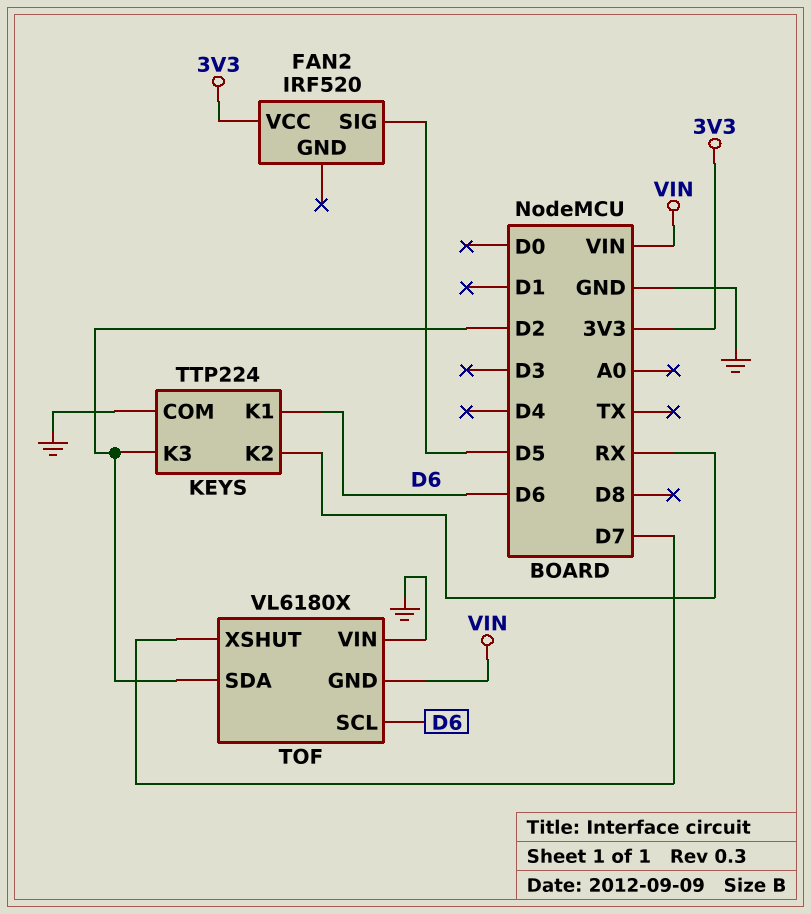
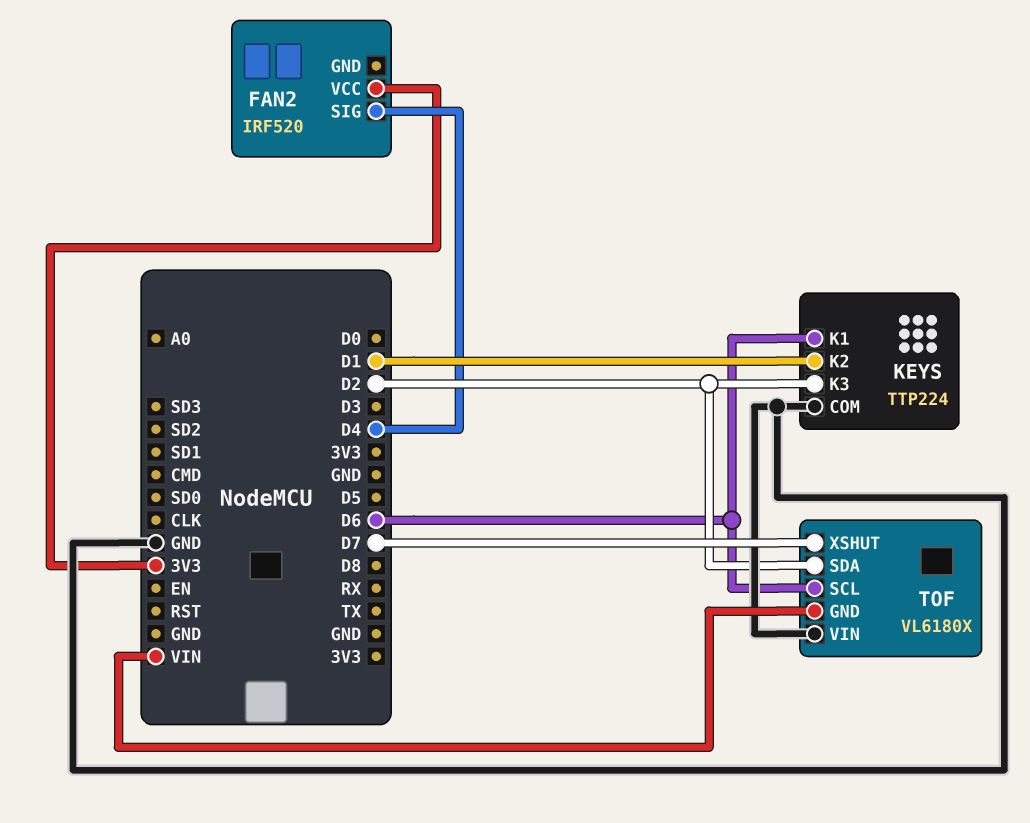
FAN2 pin SIG: D5 -> D4
KEYS pin K2: RX -> D1

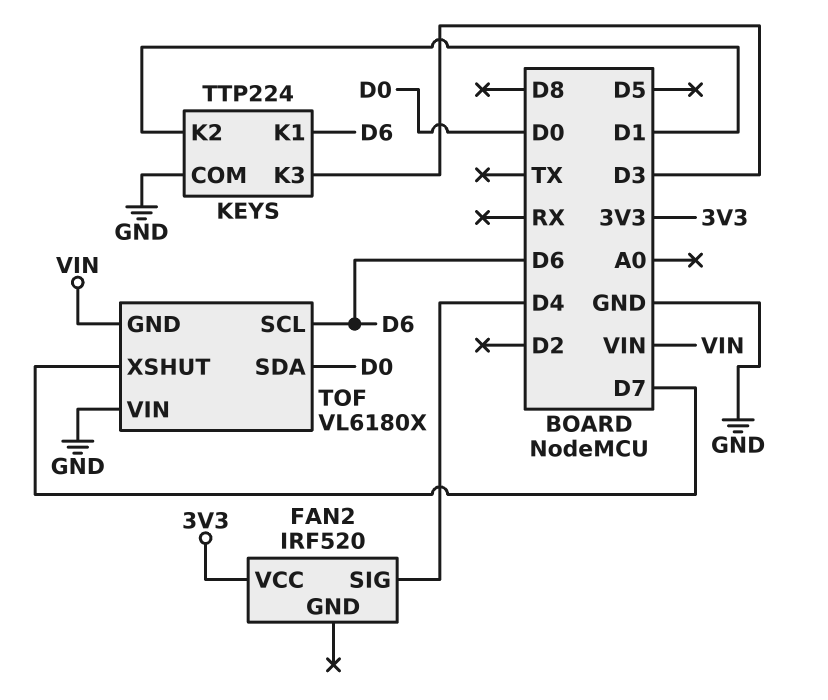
KEYS pin K3: D2 -> D3
TOF pin SDA: D2 -> D0

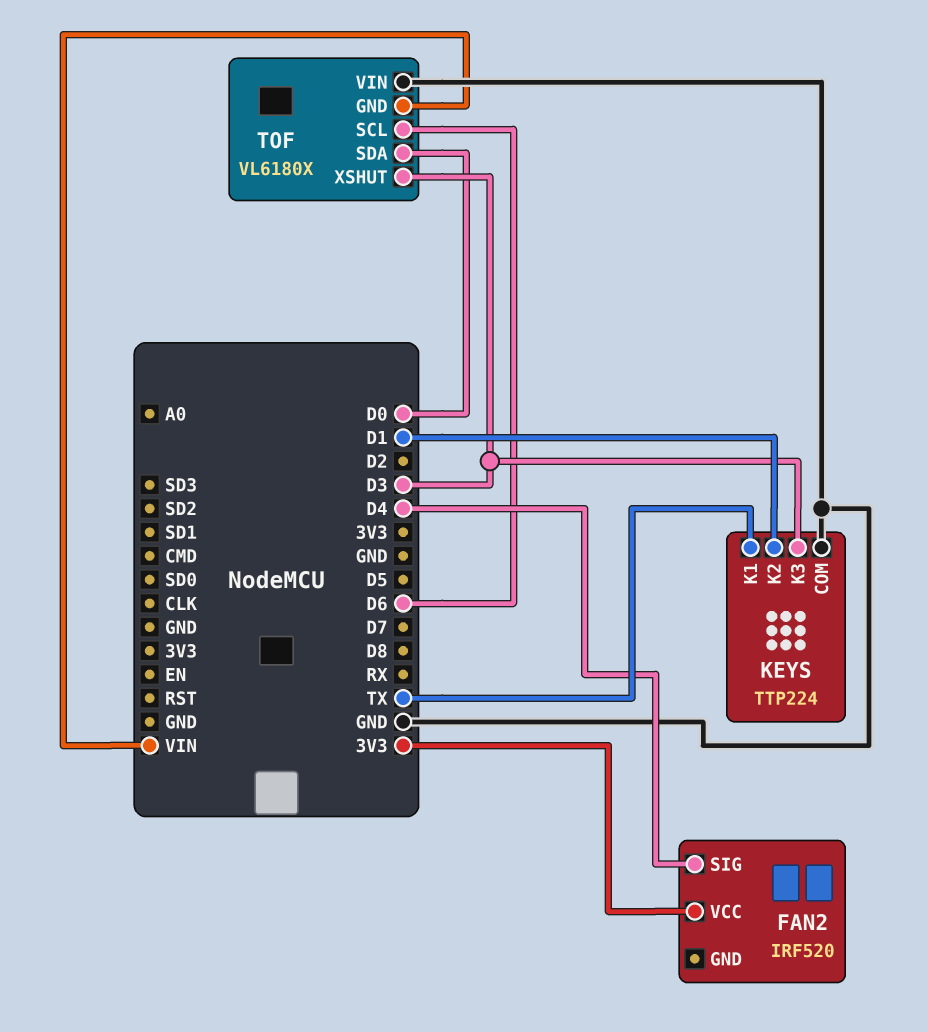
KEYS pin K1: D6 -> TX
TOF pin XSHUT: D7 -> D3

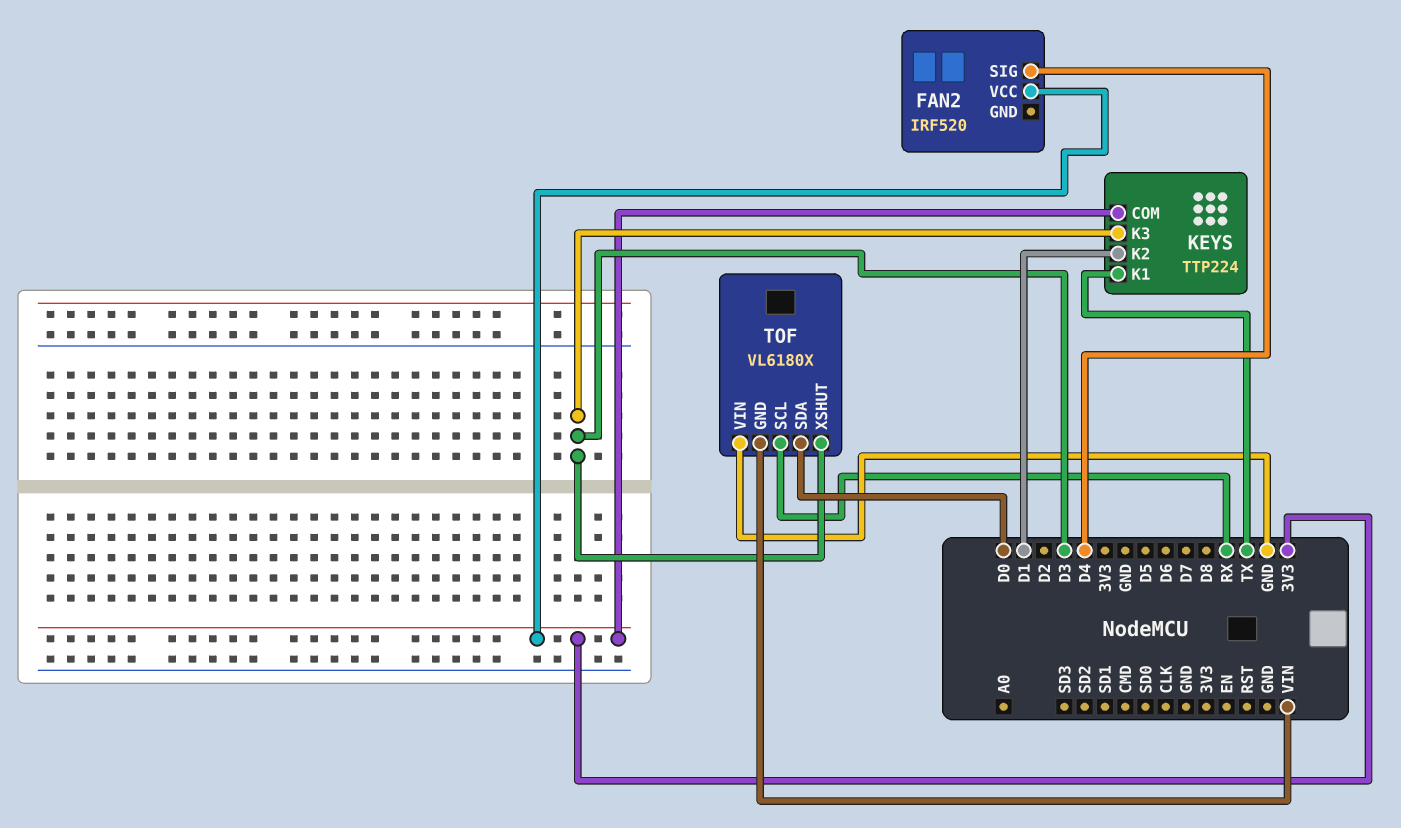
KEYS pin COM: GND -> 3V3
TOF pin SCL: D6 -> RX

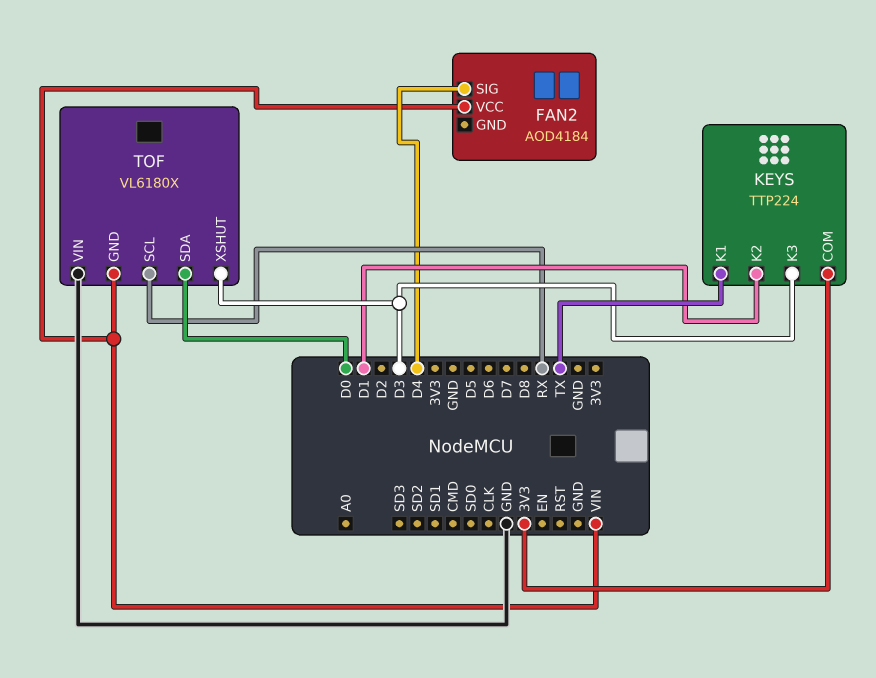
FAN2: IRF520 -> AOD4184
FAN2 pin VCC: 3V3 -> VIN

